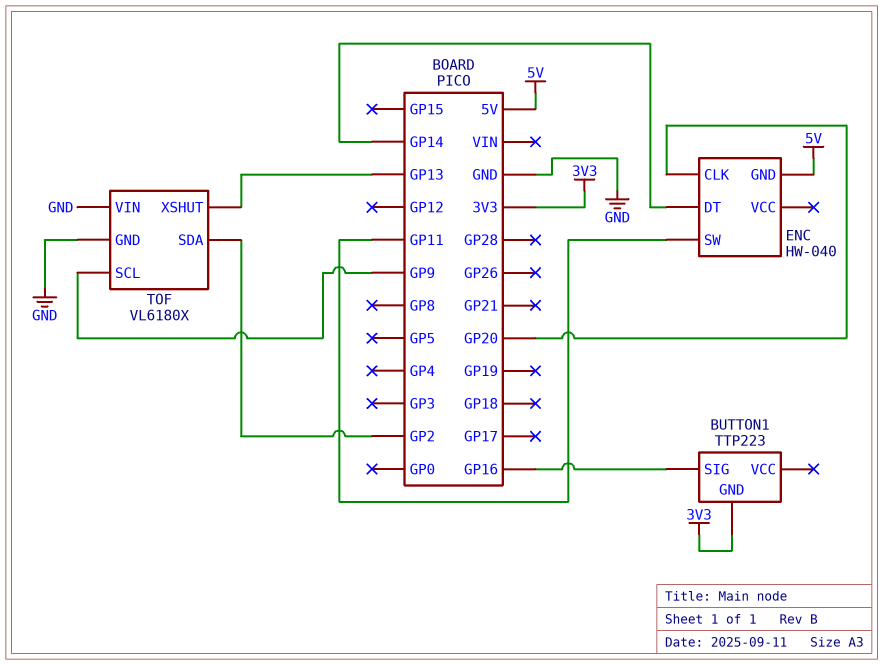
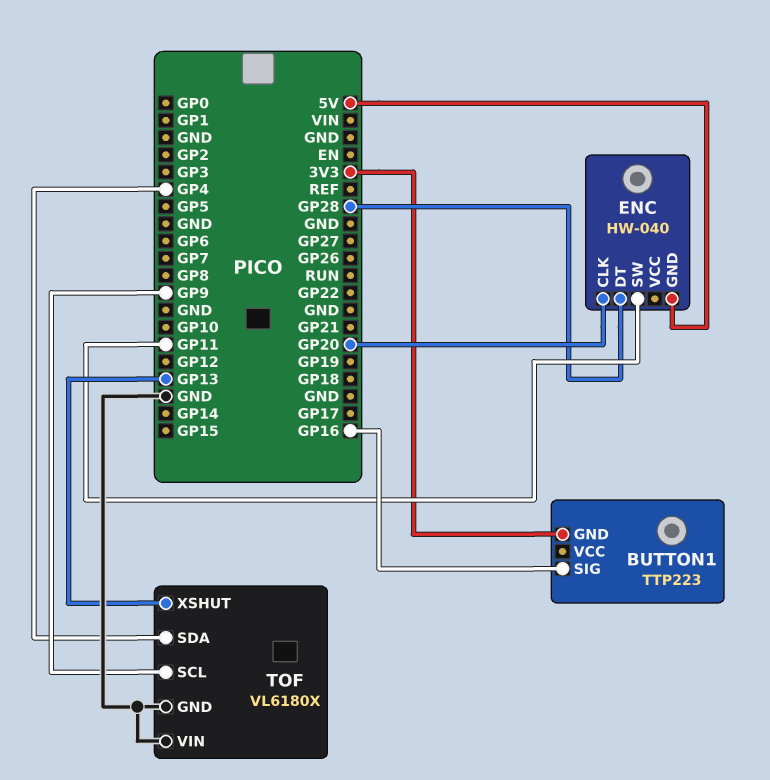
ENC pin DT: GP14 -> GP28
TOF pin SDA: GP2 -> GP4

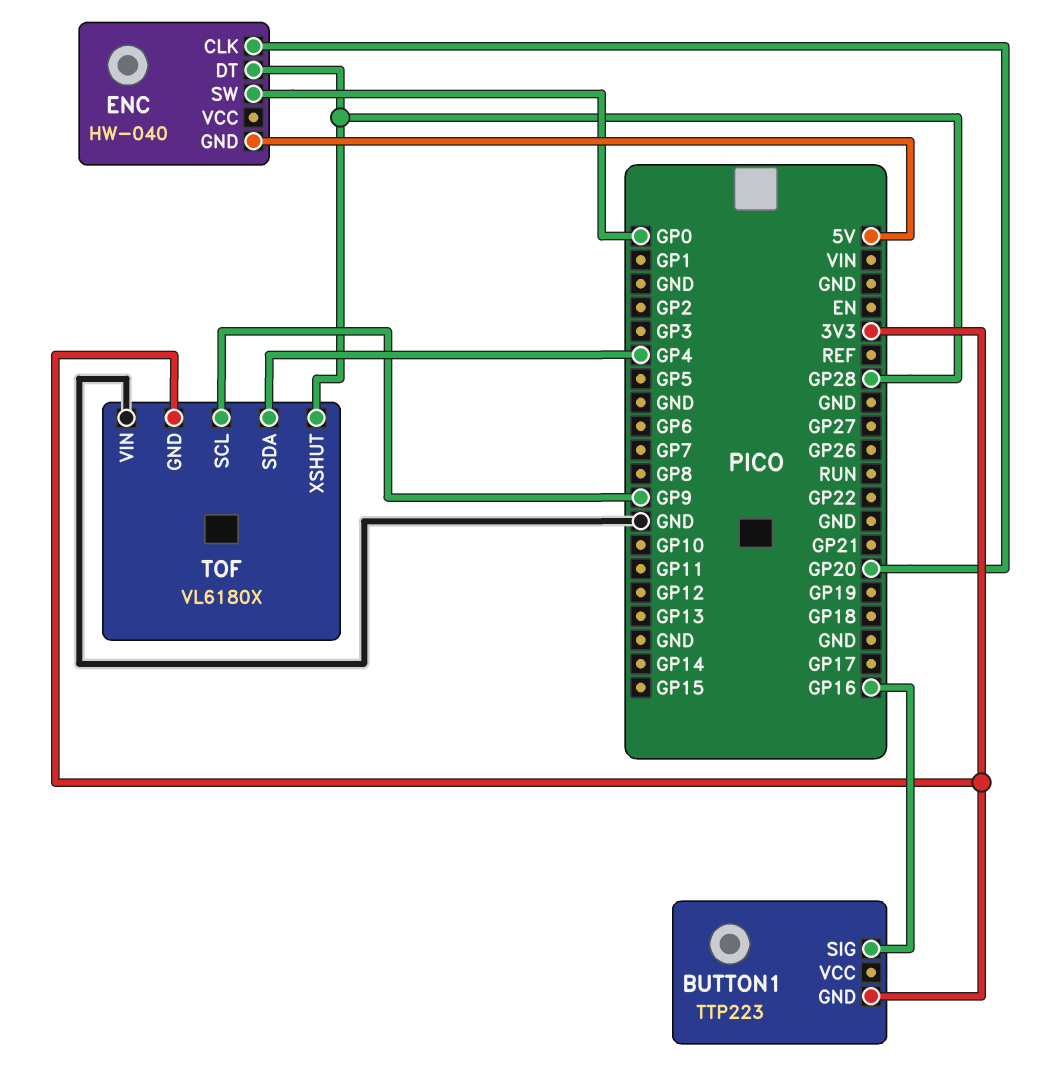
ENC pin SW: GP11 -> GP0
TOF pin GND: GND -> 3V3
TOF pin XSHUT: GP13 -> GP28

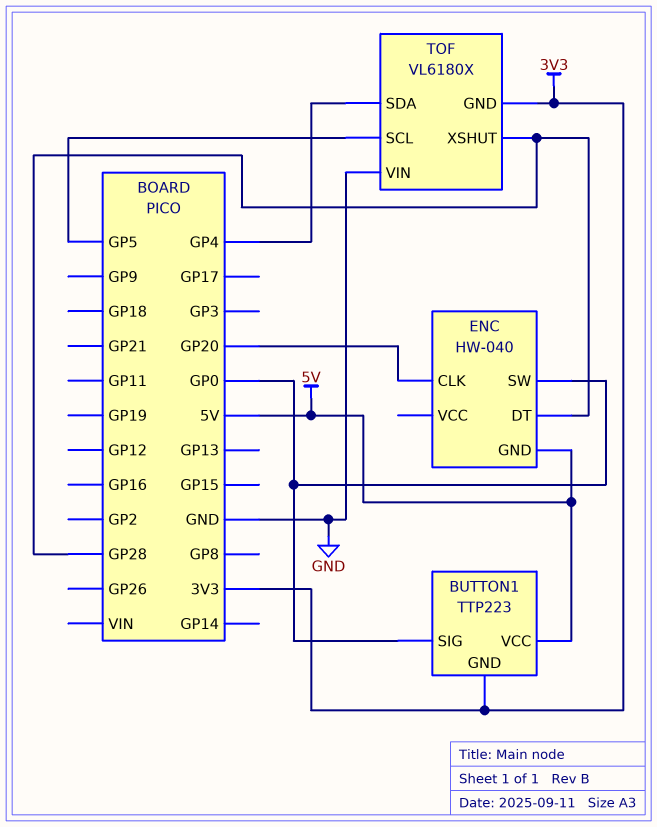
BUTTON1 pin SIG: GP16 -> GP0
BUTTON1 pin VCC: none -> 5V
TOF pin SCL: GP9 -> GP5

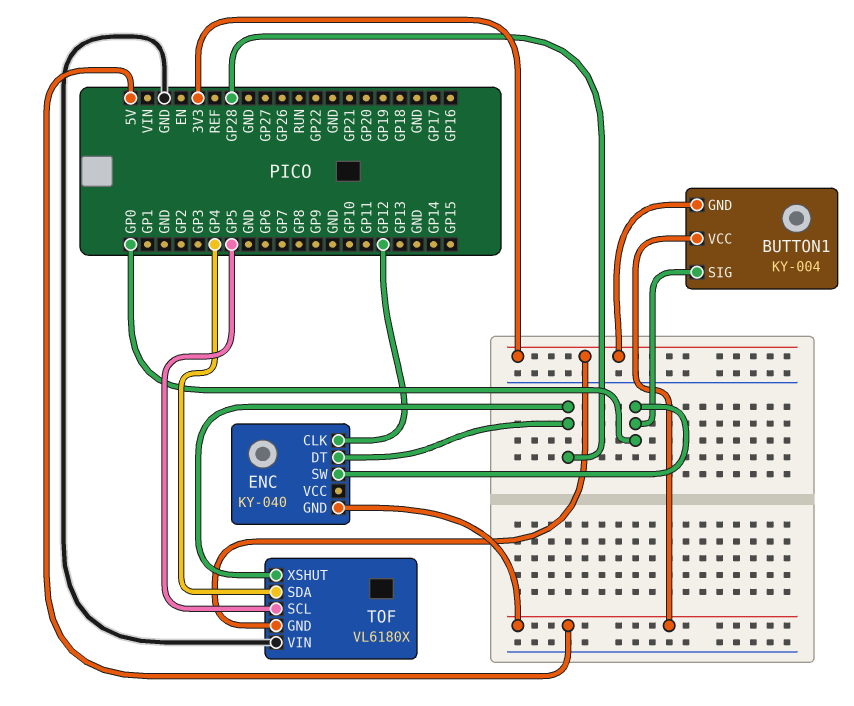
BUTTON1: TTP223 -> KY-004
ENC: HW-040 -> KY-040
ENC pin CLK: GP20 -> GP12

